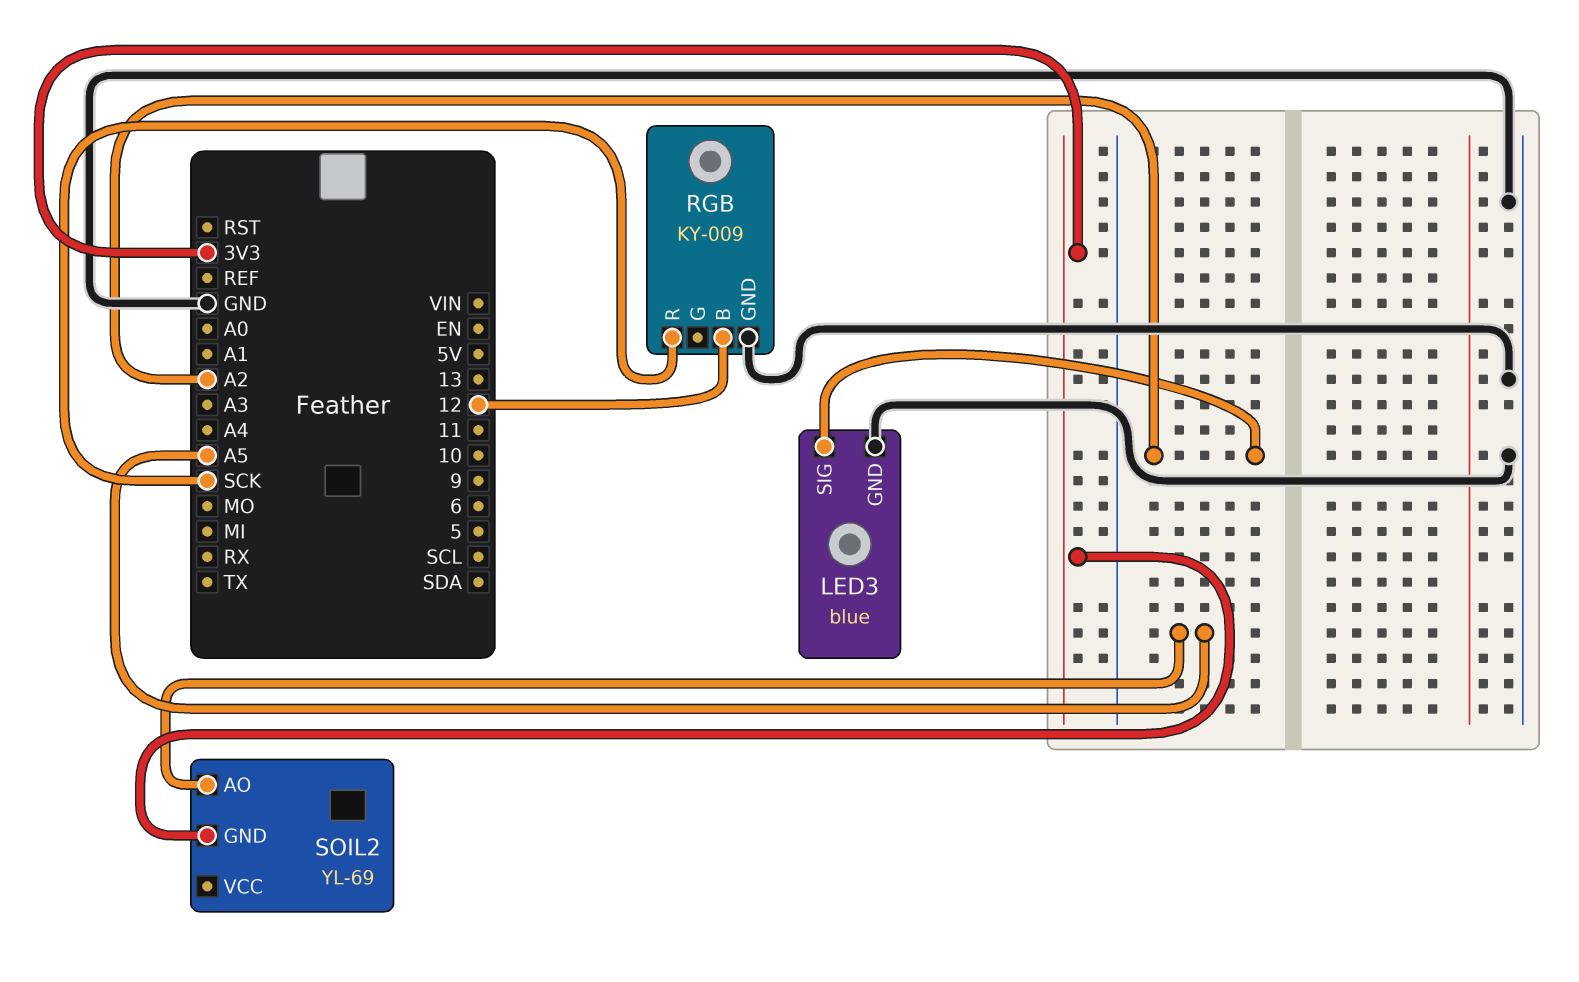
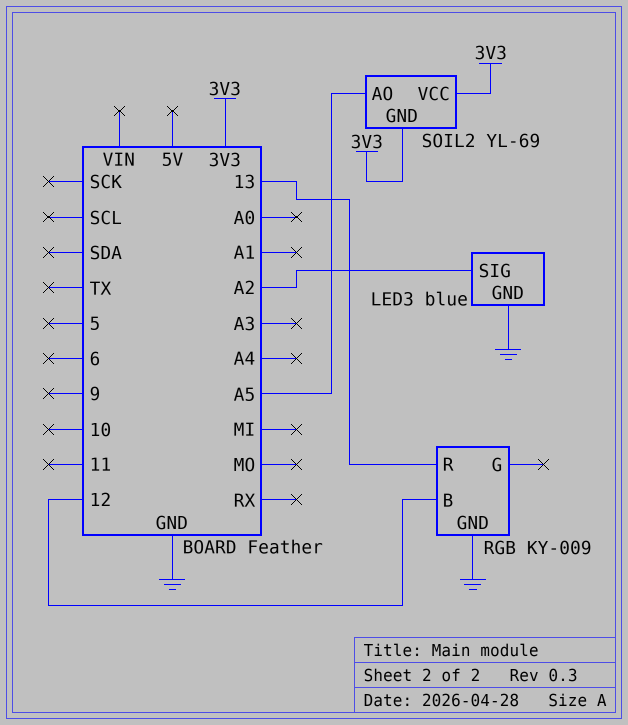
RGB pin R: SCK -> 13
SOIL2 pin VCC: none -> 3V3

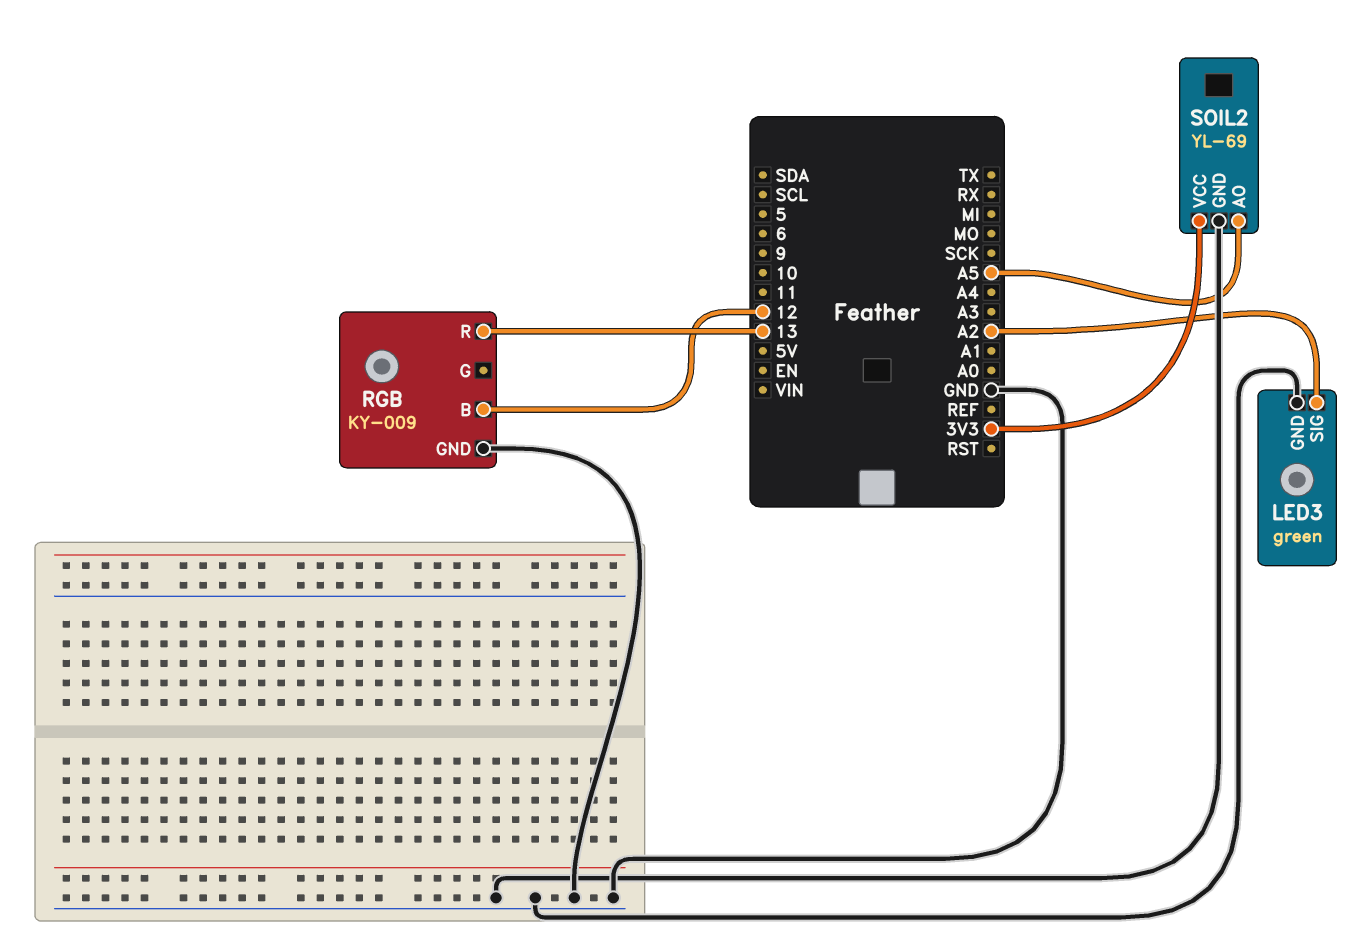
LED3: blue -> green
SOIL2 pin GND: 3V3 -> GND

